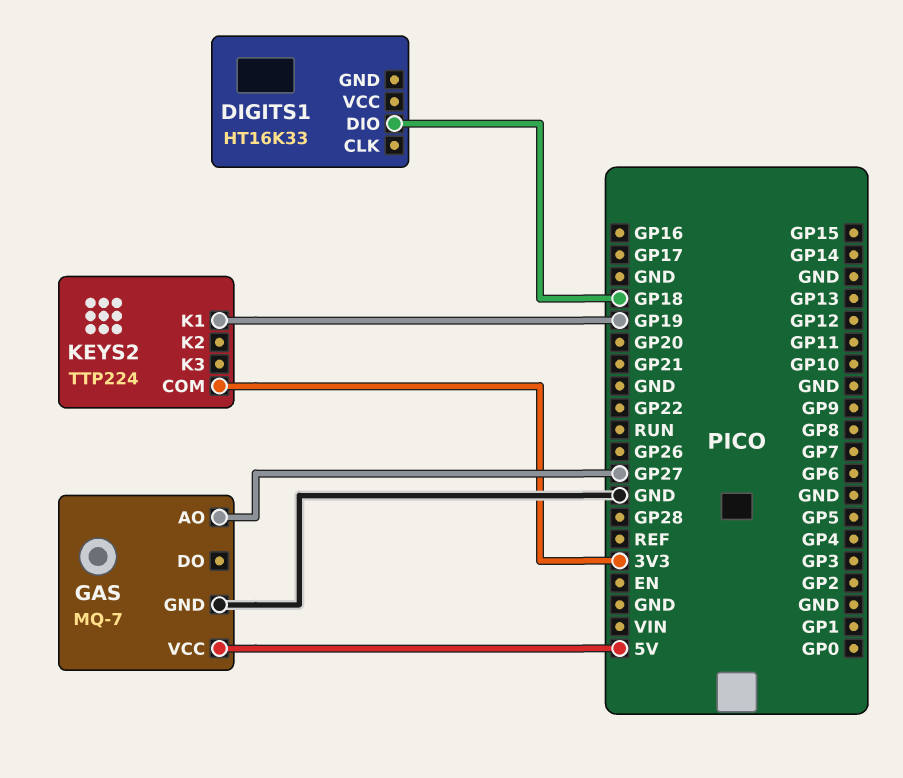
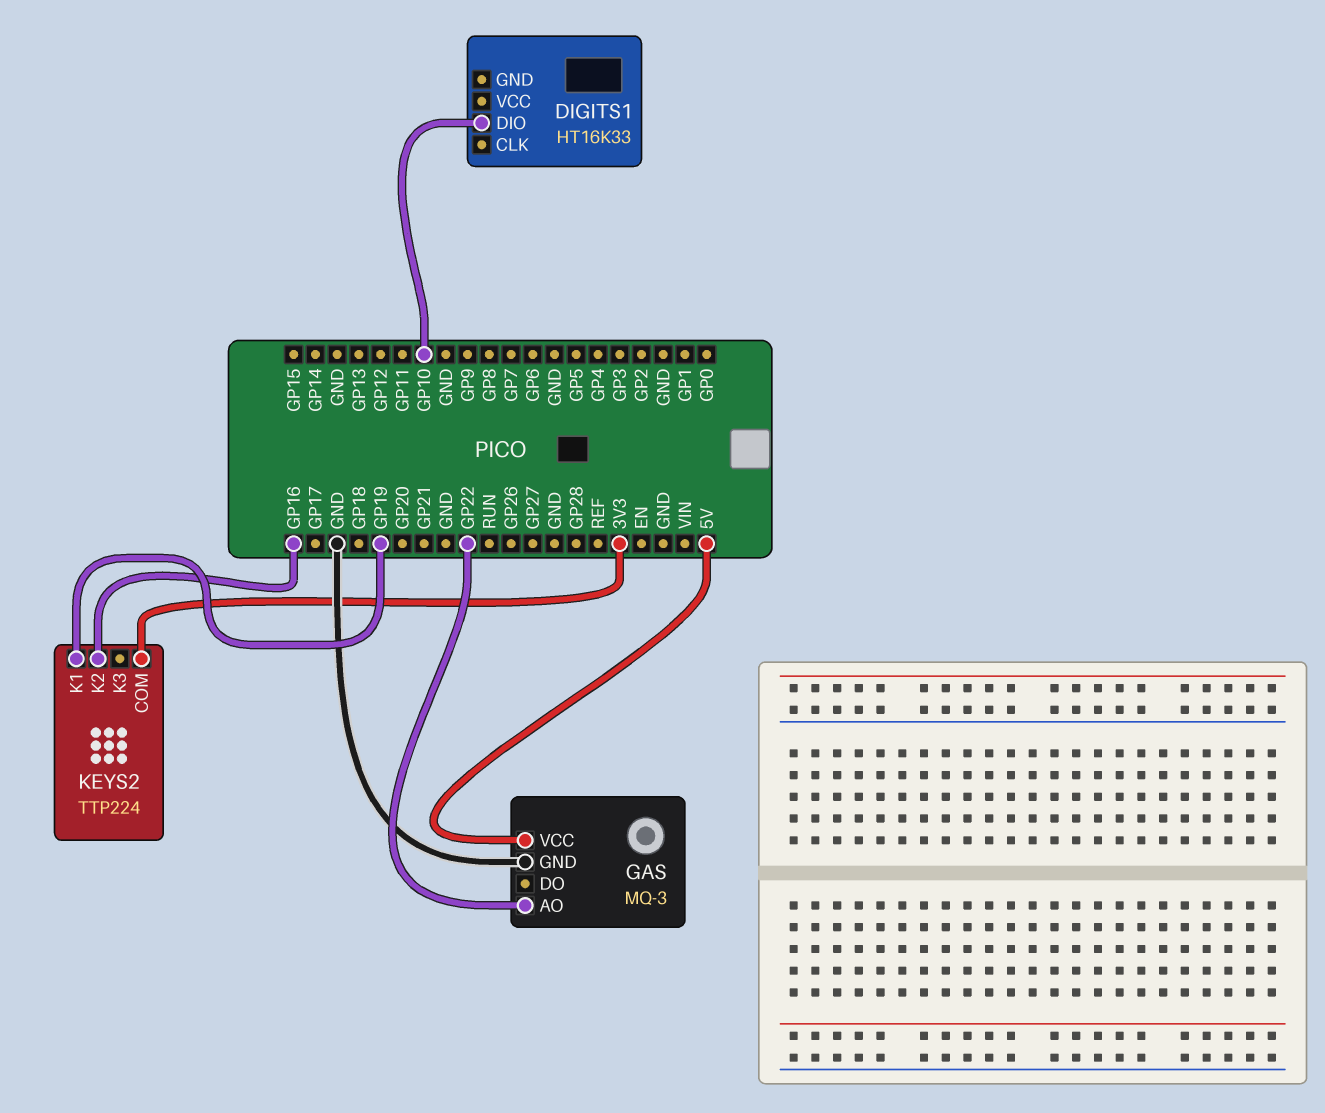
DIGITS1 pin DIO: GP18 -> GP10
GAS: MQ-7 -> MQ-3
GAS pin AO: GP27 -> GP22
KEYS2 pin K2: none -> GP16

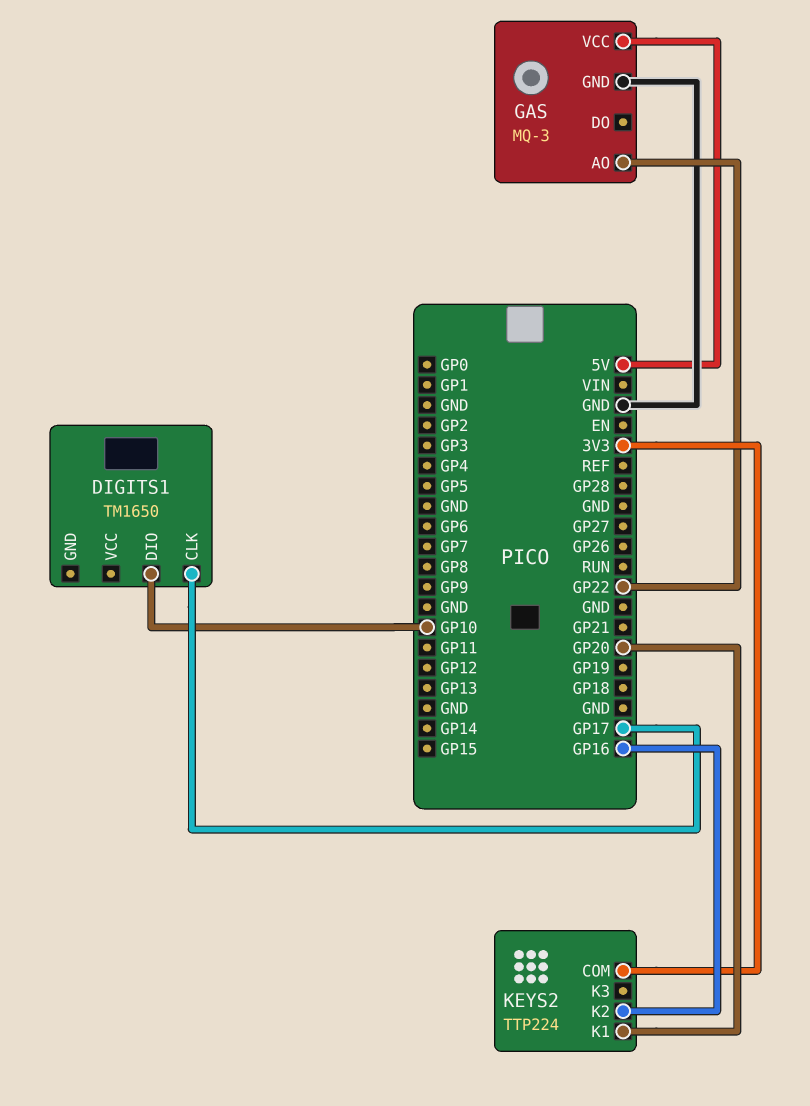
DIGITS1: HT16K33 -> TM1650
DIGITS1 pin CLK: none -> GP17
KEYS2 pin K1: GP19 -> GP20

